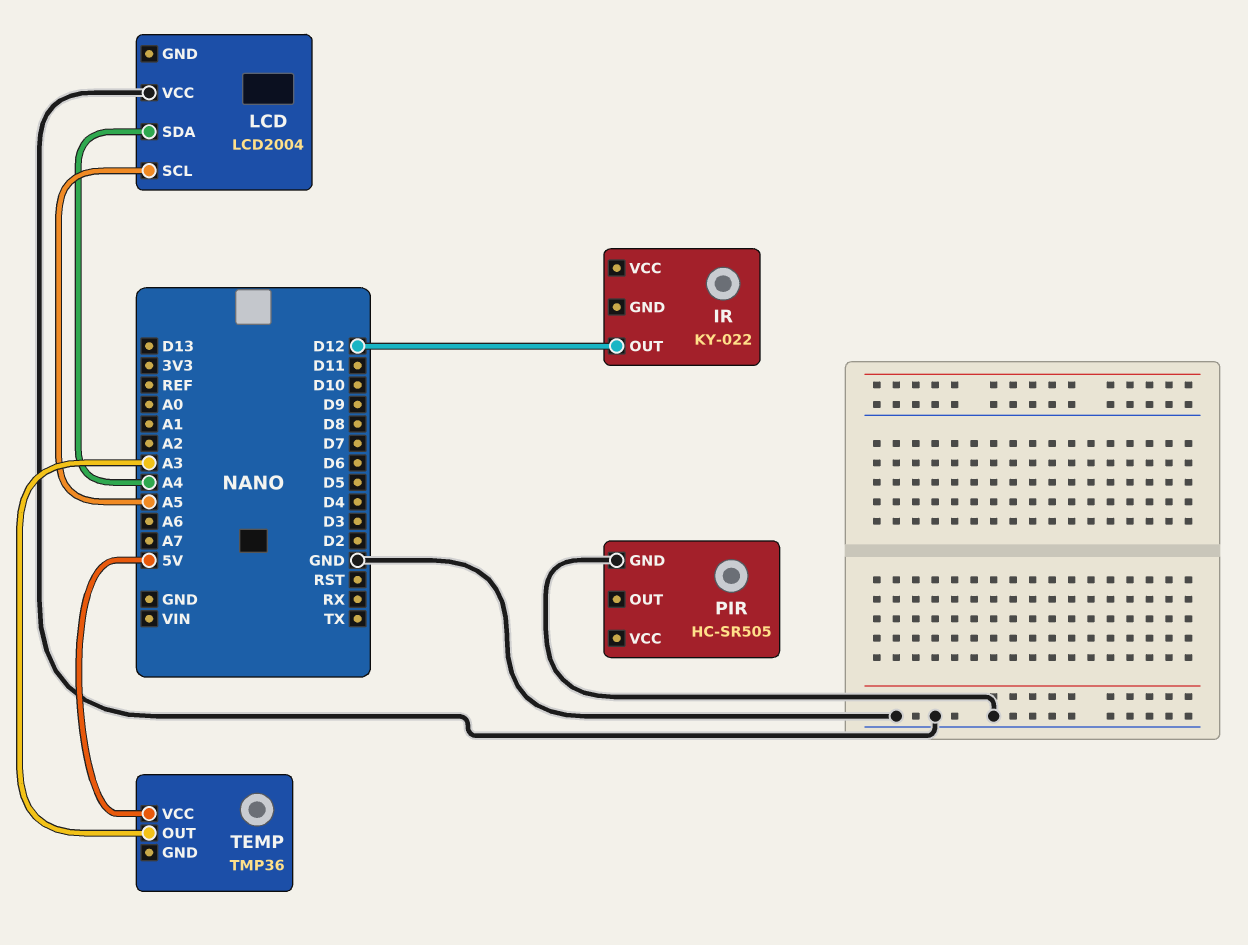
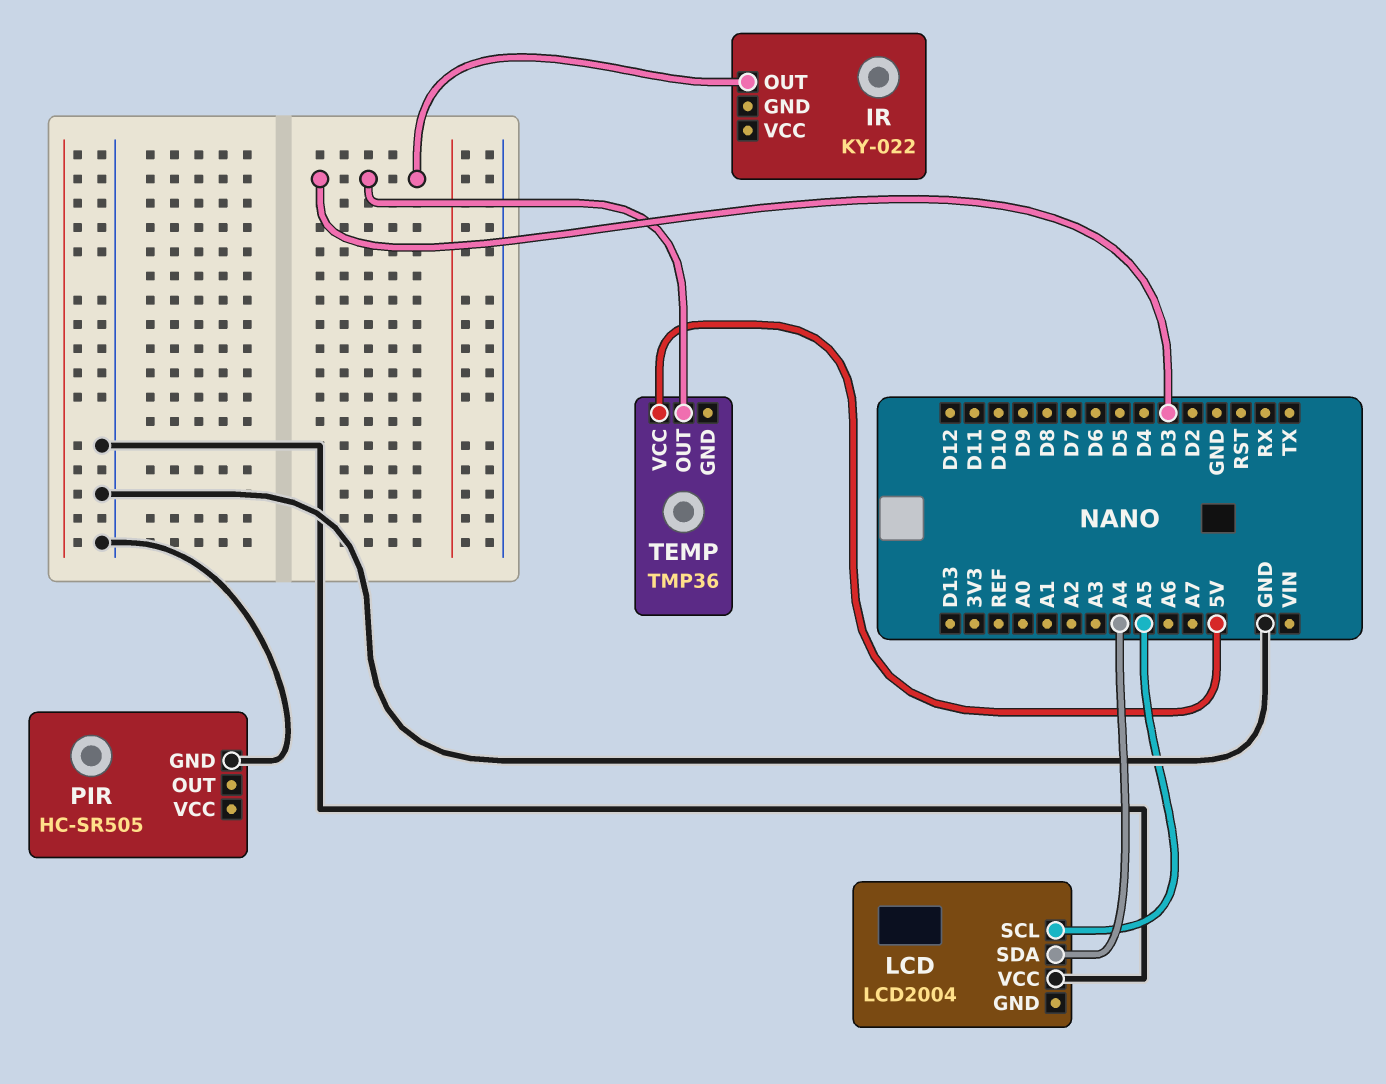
IR pin OUT: D12 -> D3
TEMP pin OUT: A3 -> D3

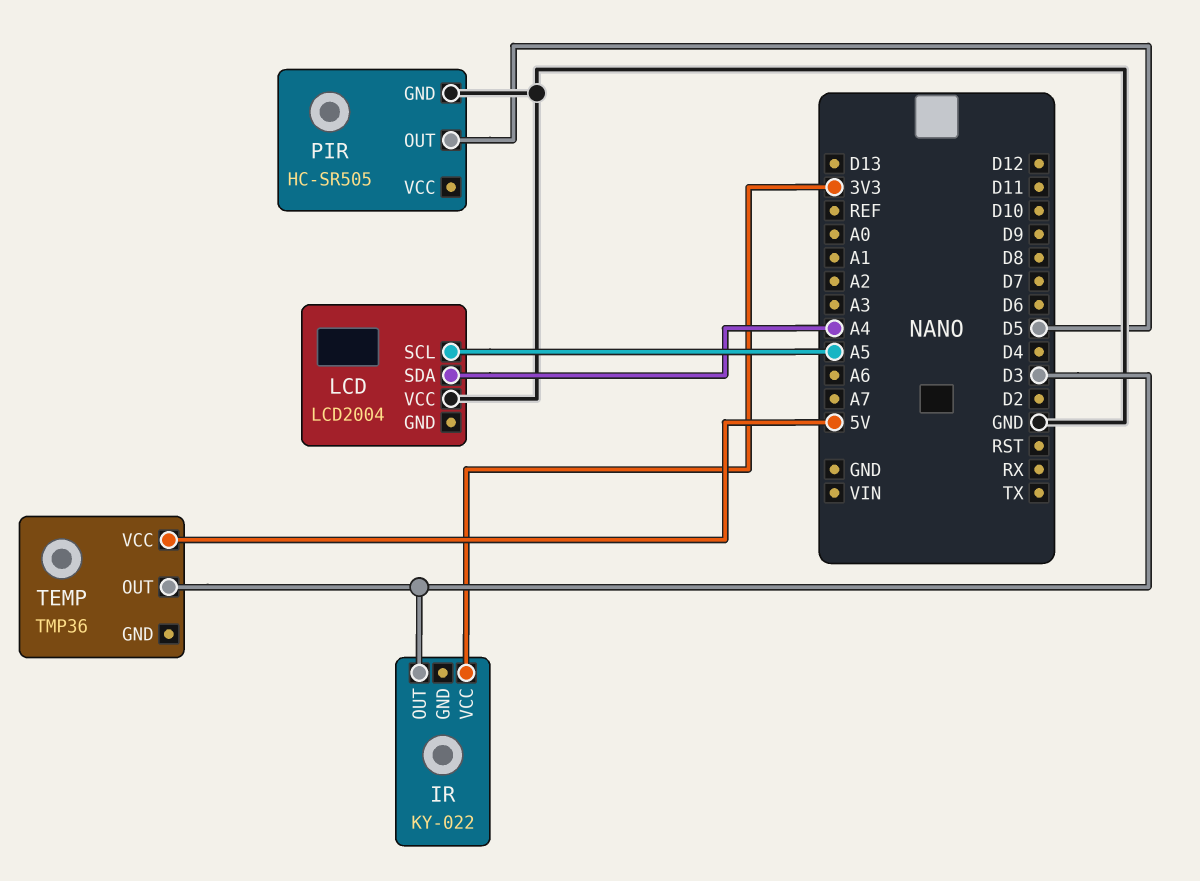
IR pin VCC: none -> 3V3
PIR pin OUT: none -> D5

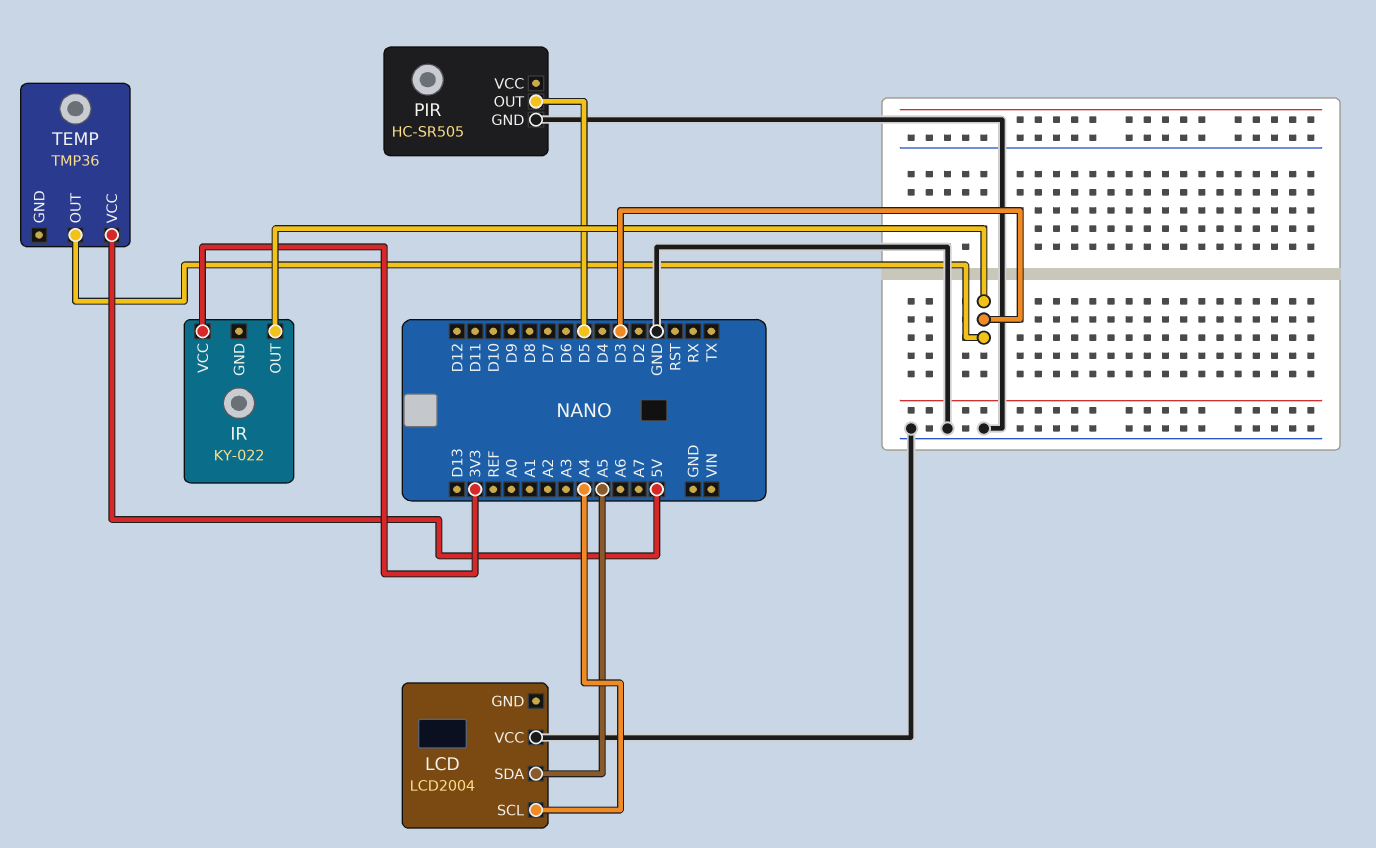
LCD pin SCL: A5 -> A4
LCD pin SDA: A4 -> A5

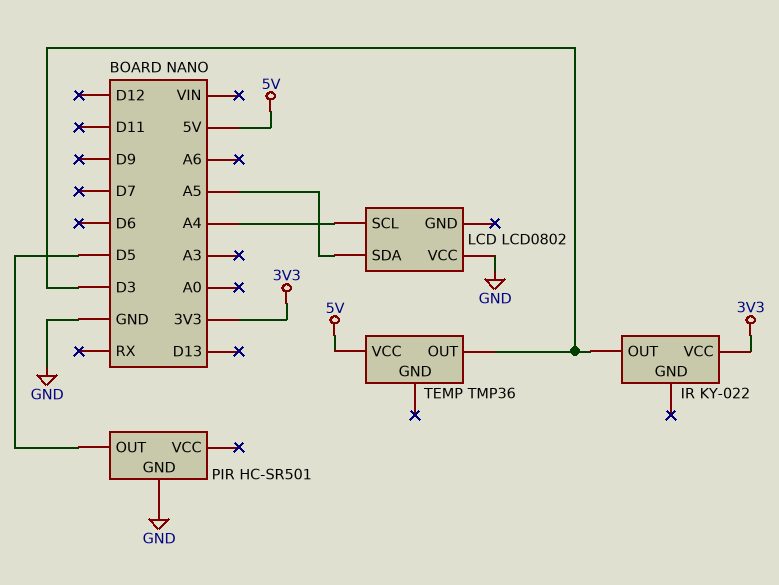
LCD: LCD2004 -> LCD0802
PIR: HC-SR505 -> HC-SR501

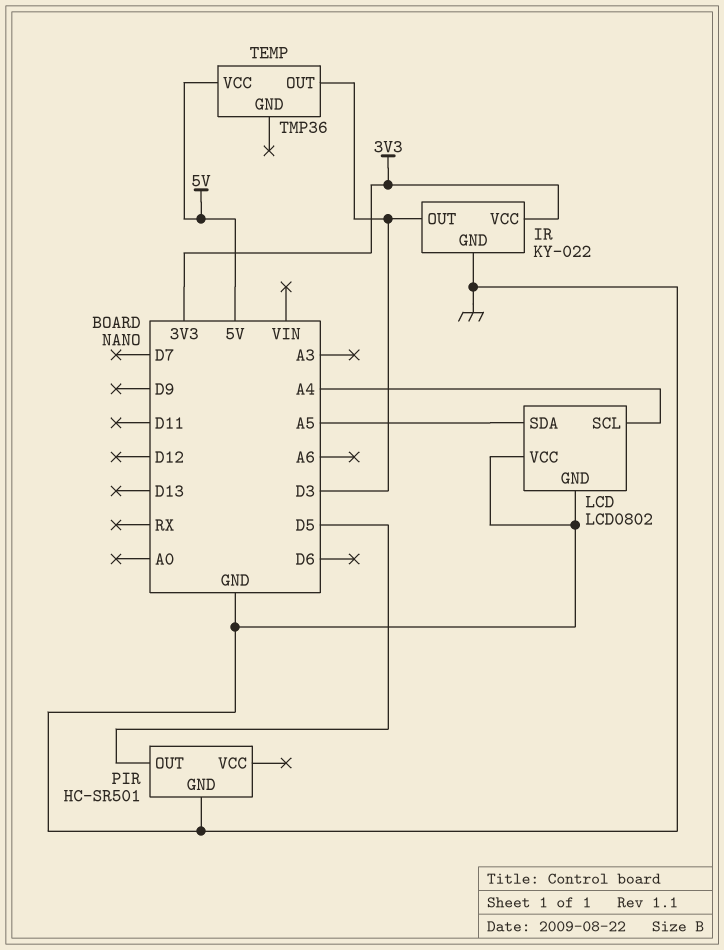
IR pin GND: none -> GND
LCD pin GND: none -> GND

